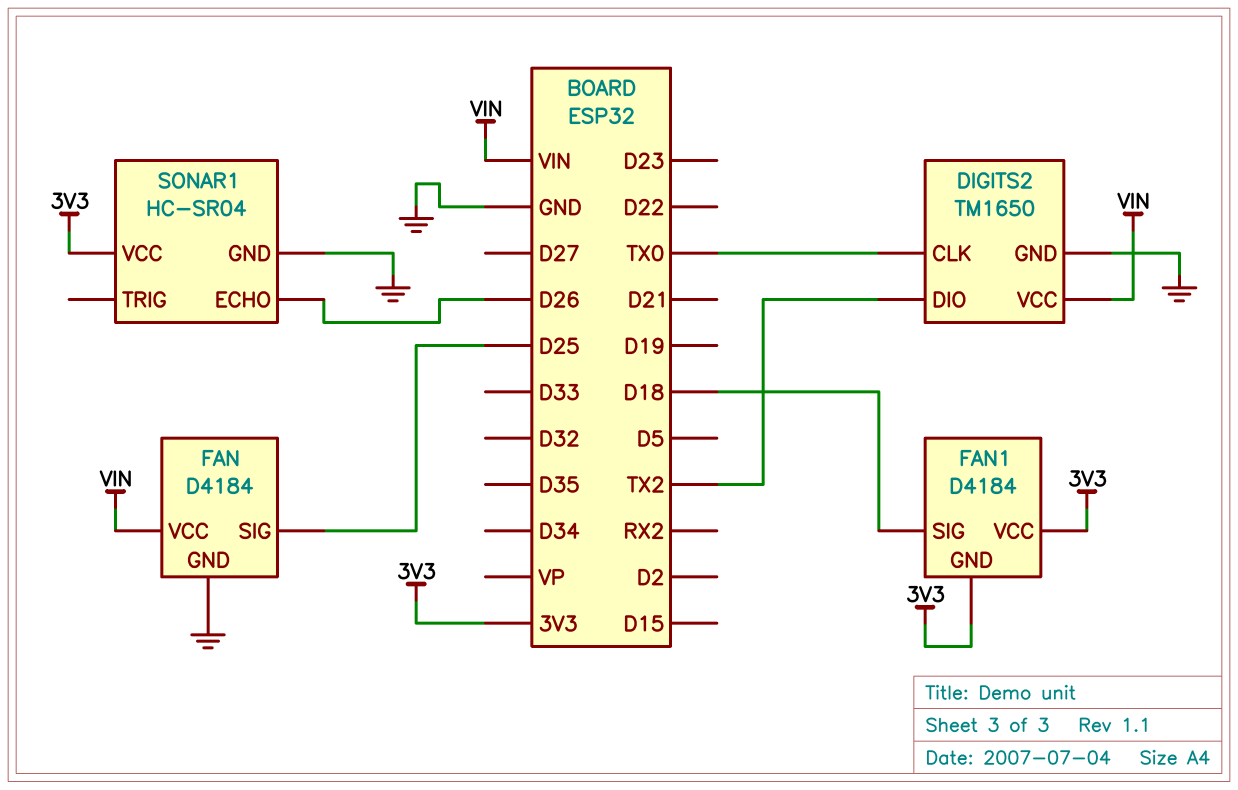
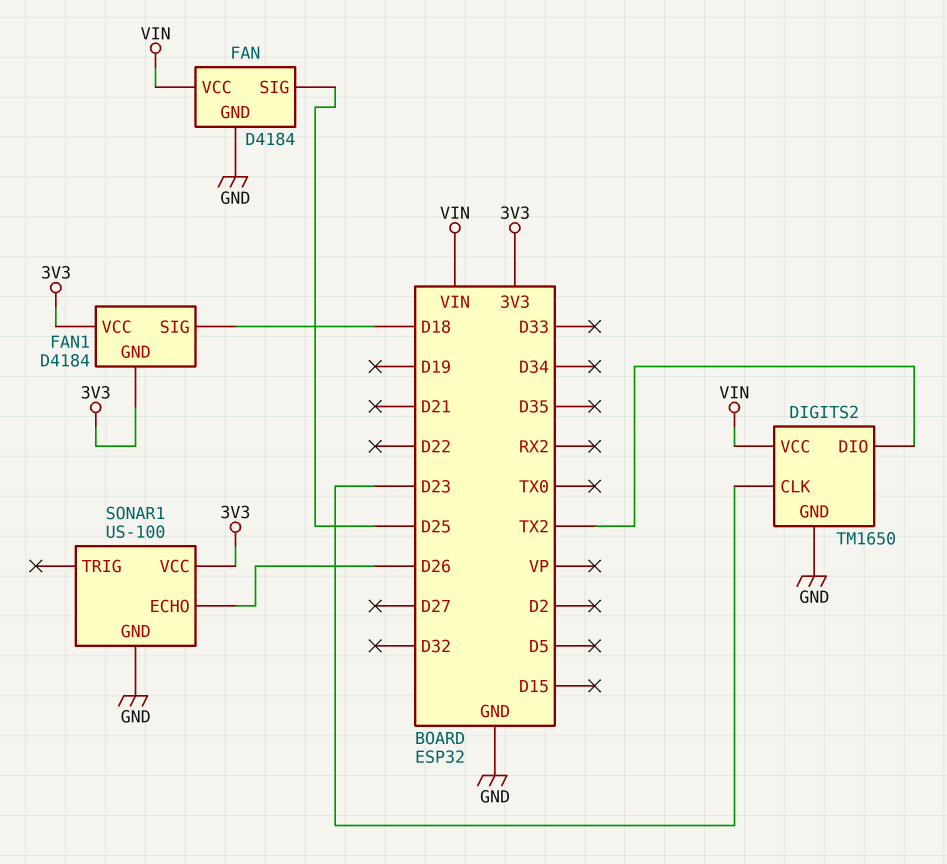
DIGITS2 pin CLK: TX0 -> D23
SONAR1: HC-SR04 -> US-100

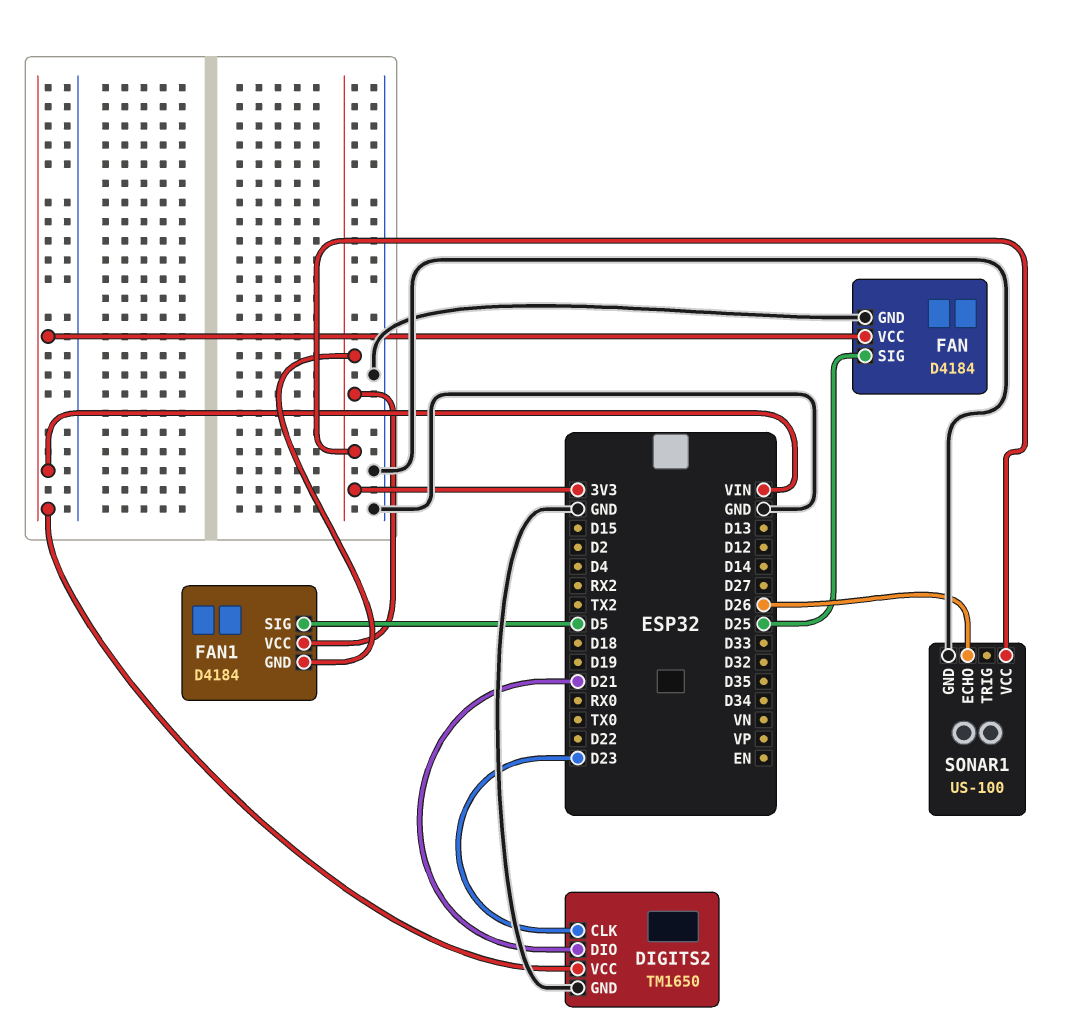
DIGITS2 pin DIO: TX2 -> D21
FAN1 pin SIG: D18 -> D5

